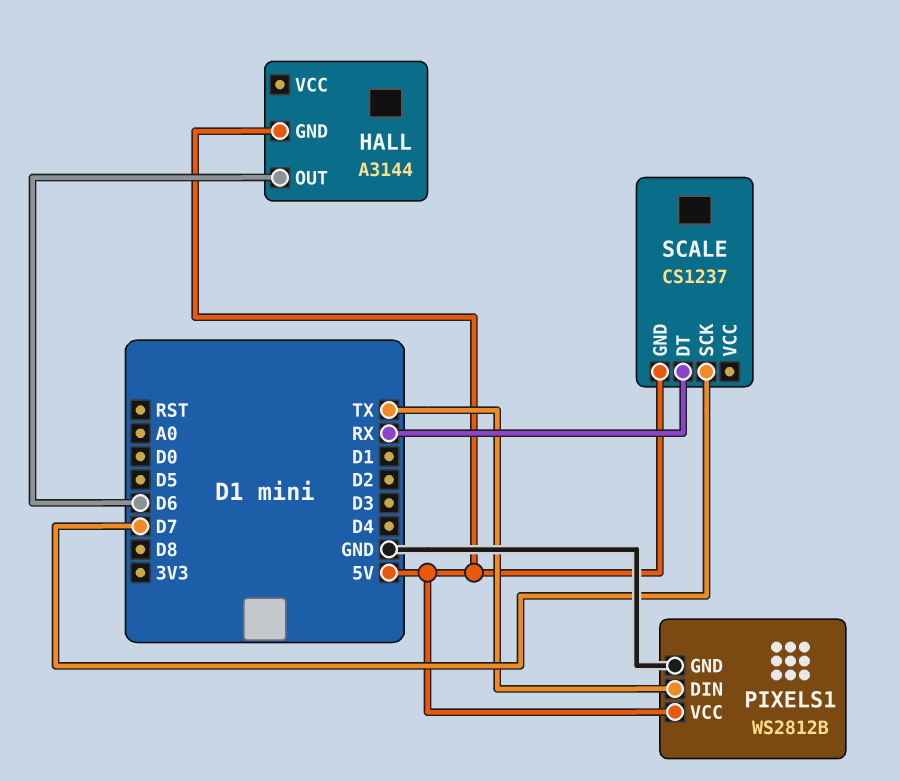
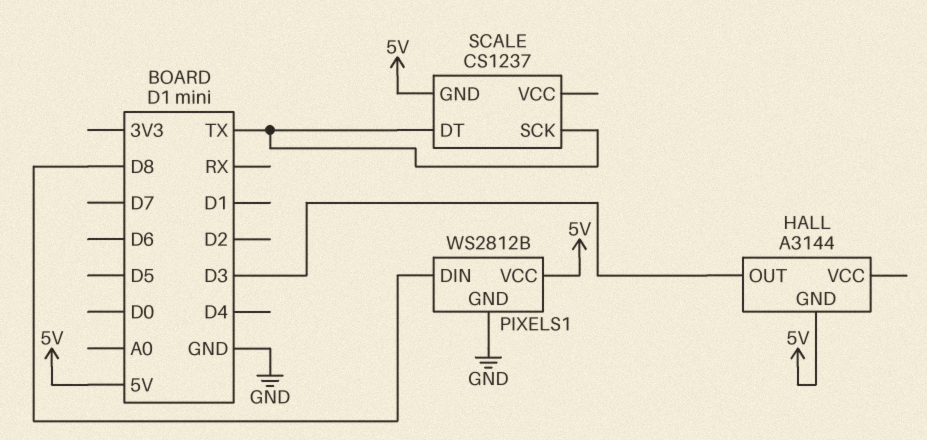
HALL pin OUT: D6 -> D3
PIXELS1 pin DIN: TX -> D8
SCALE pin DT: RX -> TX
SCALE pin SCK: D7 -> TX

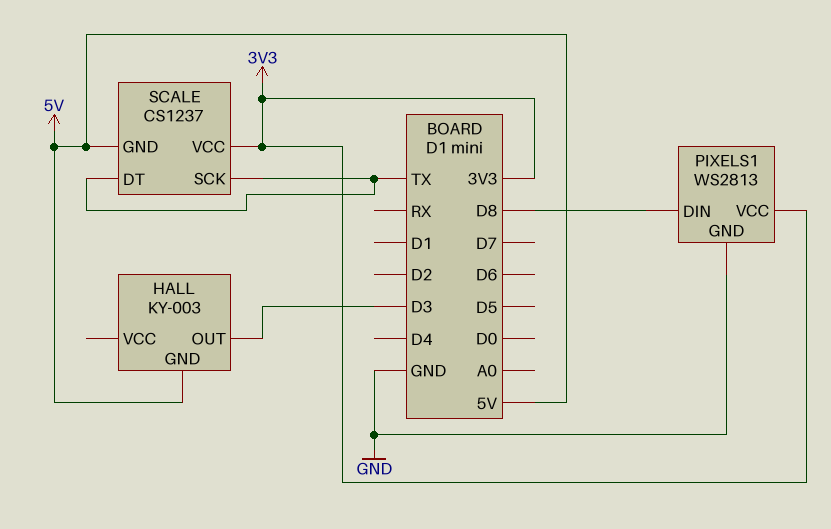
HALL: A3144 -> KY-003
PIXELS1: WS2812B -> WS2813
PIXELS1 pin VCC: 5V -> 3V3
SCALE pin VCC: none -> 3V3

